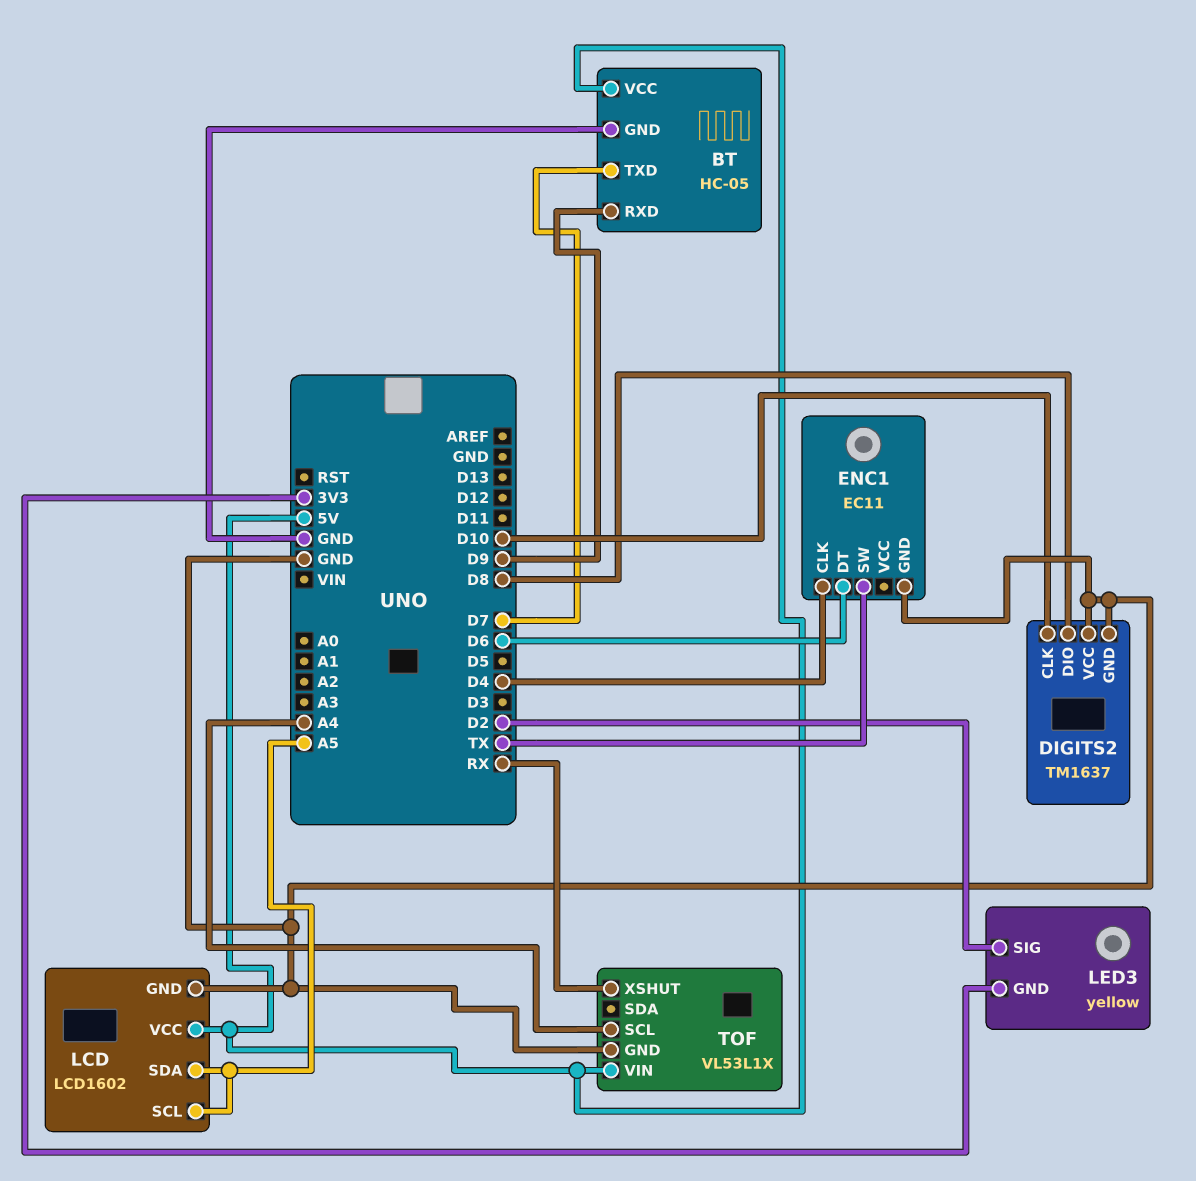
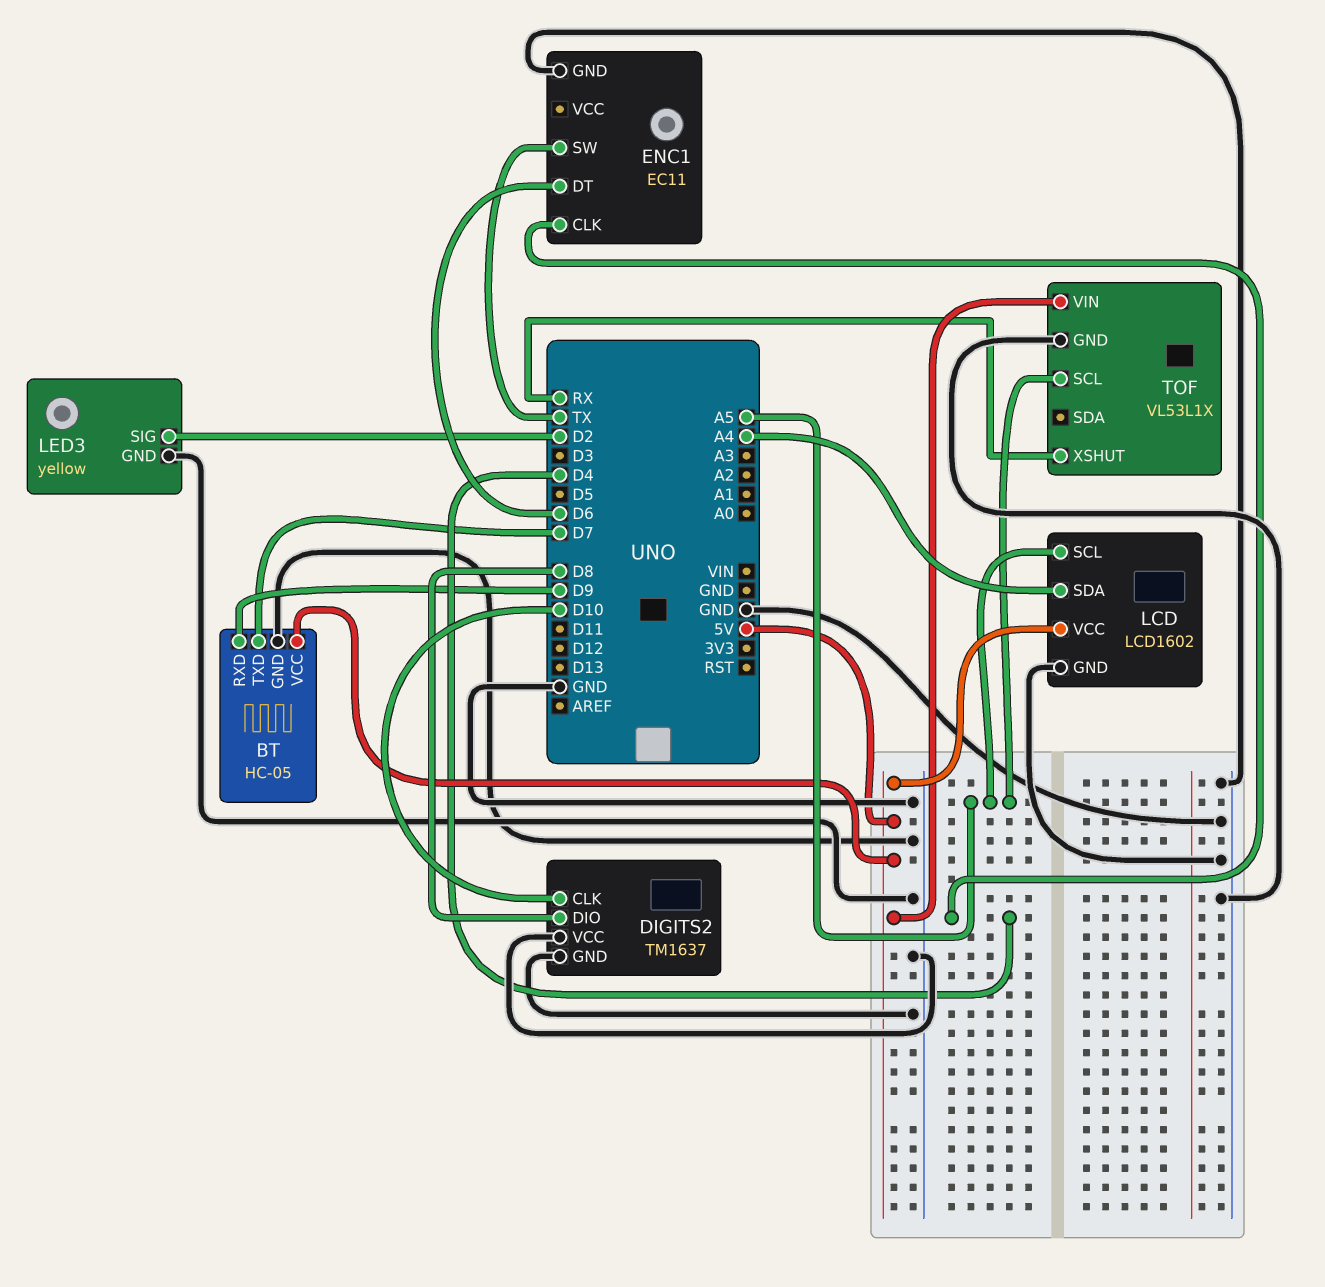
LCD pin SDA: A5 -> A4
LED3 pin GND: 3V3 -> GND
TOF pin SCL: A4 -> A5

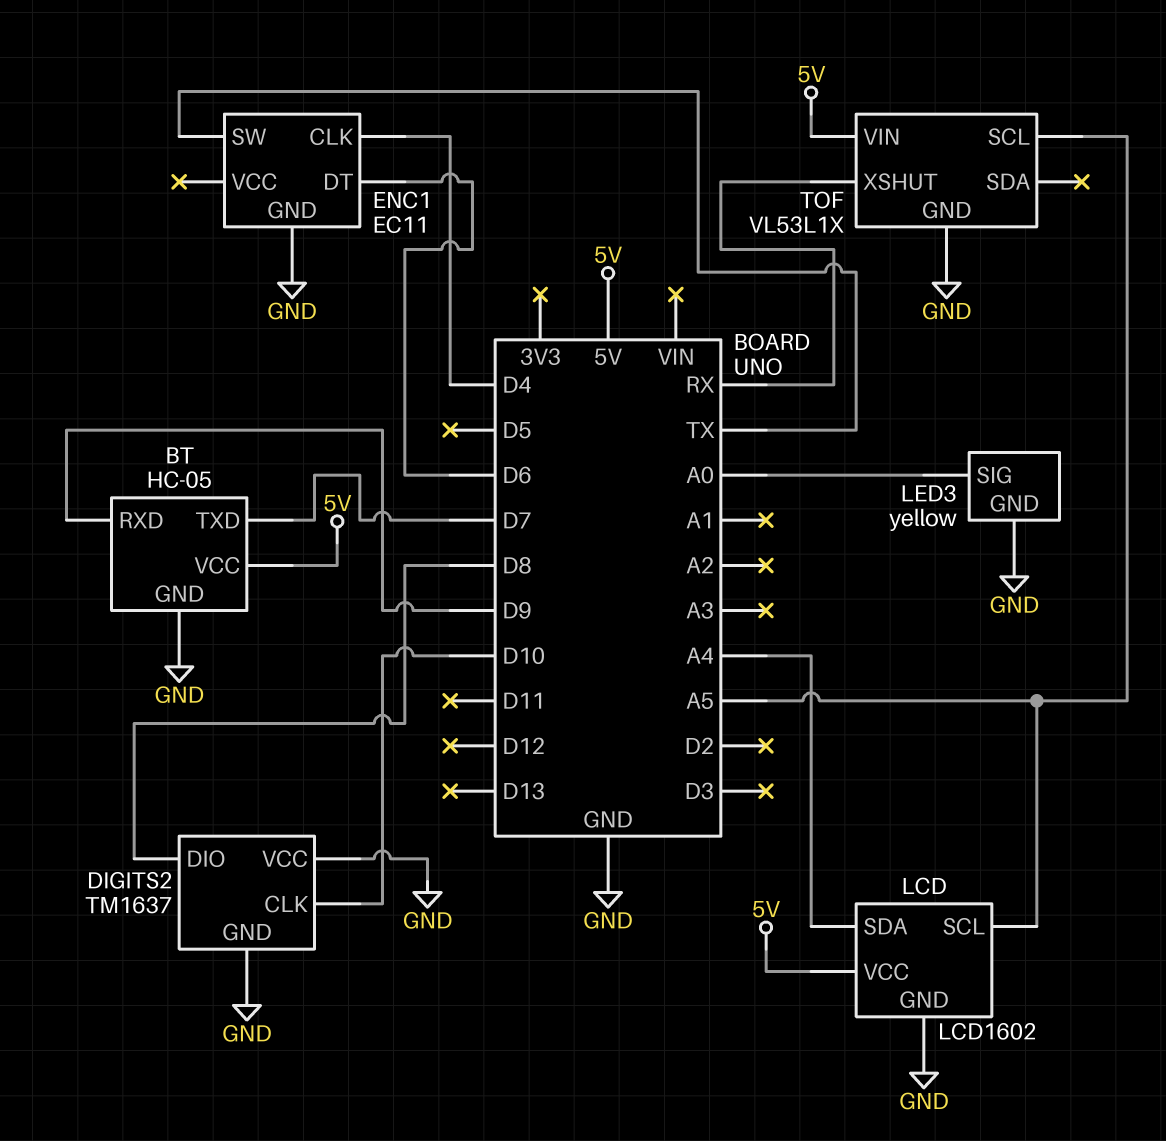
LED3 pin SIG: D2 -> A0

